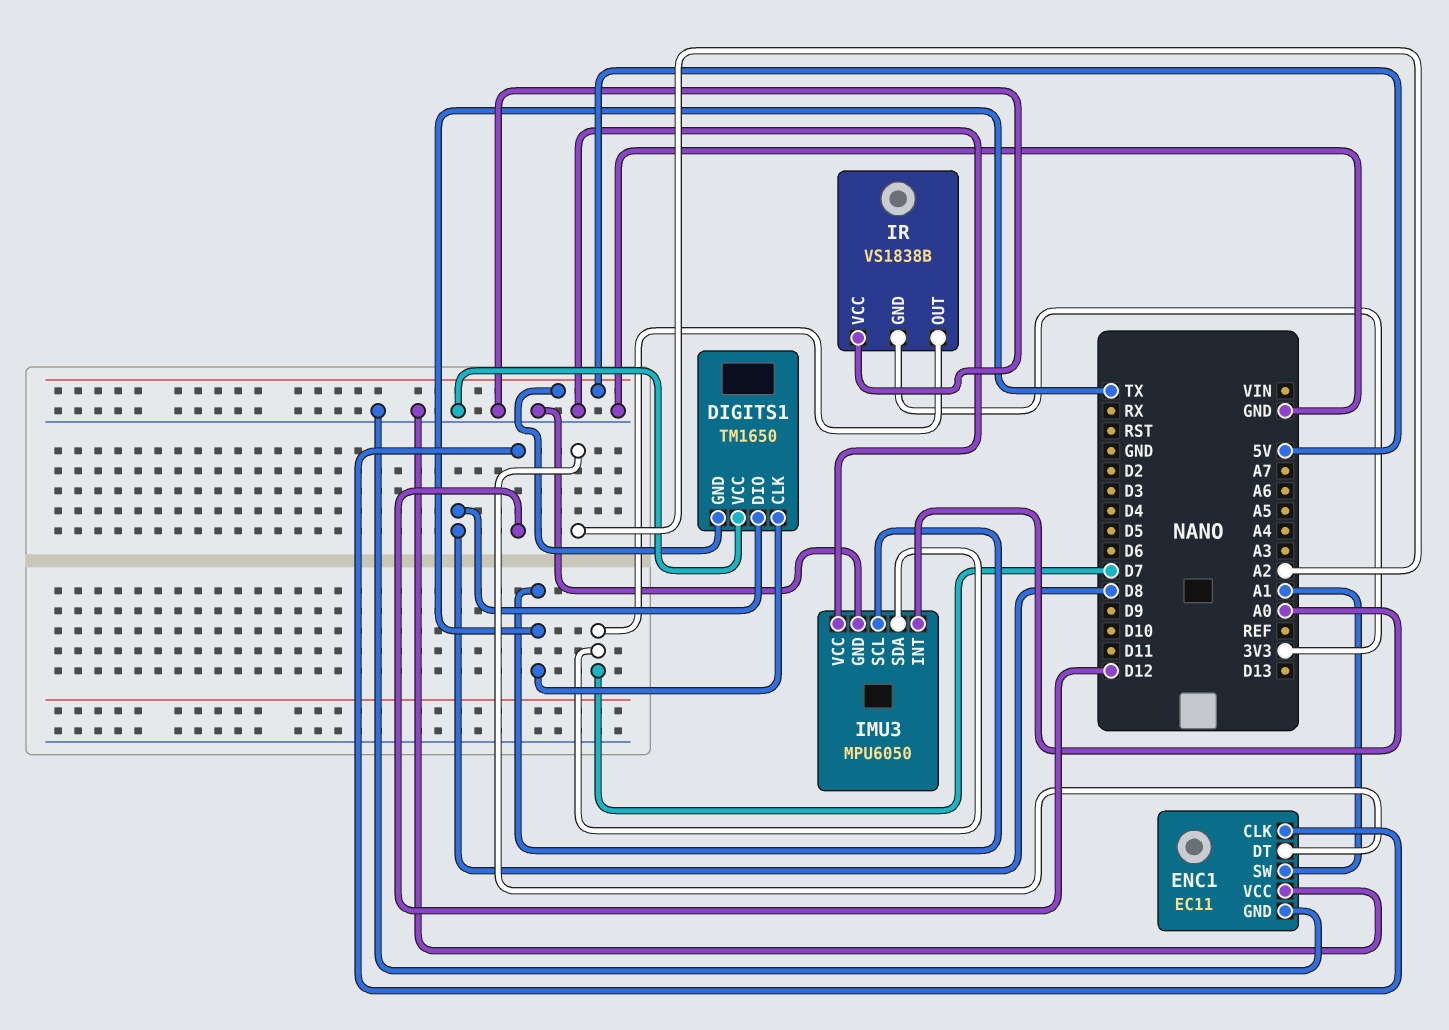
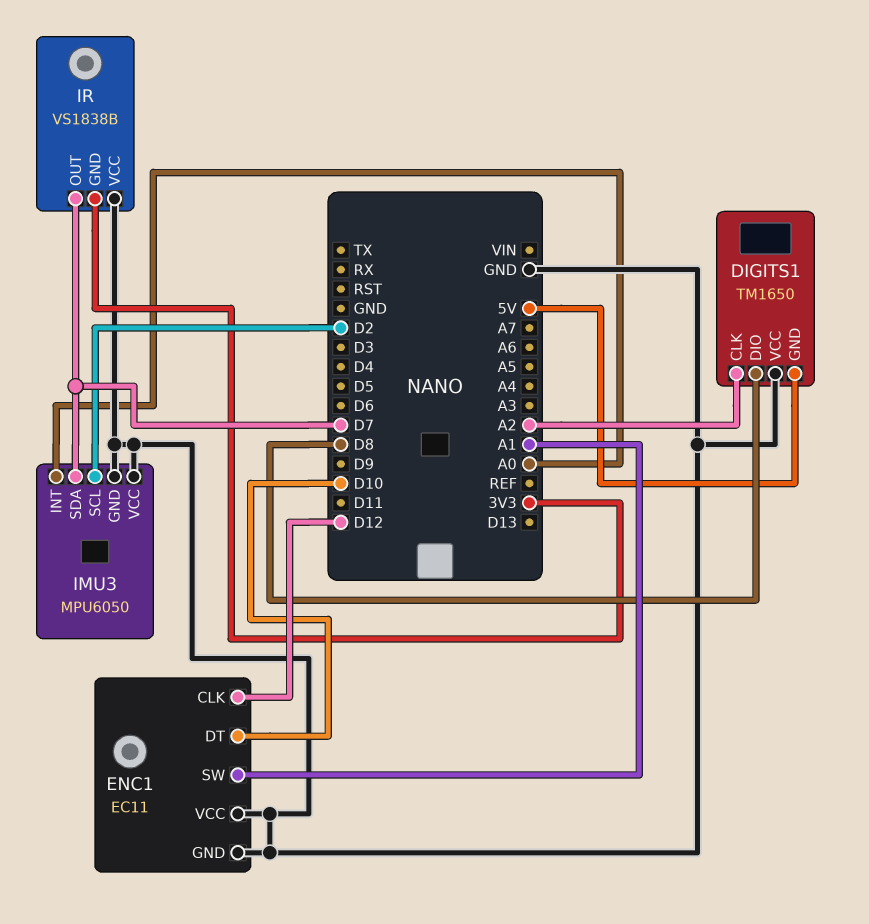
DIGITS1 pin CLK: TX -> A2
ENC1 pin DT: A2 -> D10
IMU3 pin SCL: TX -> D2

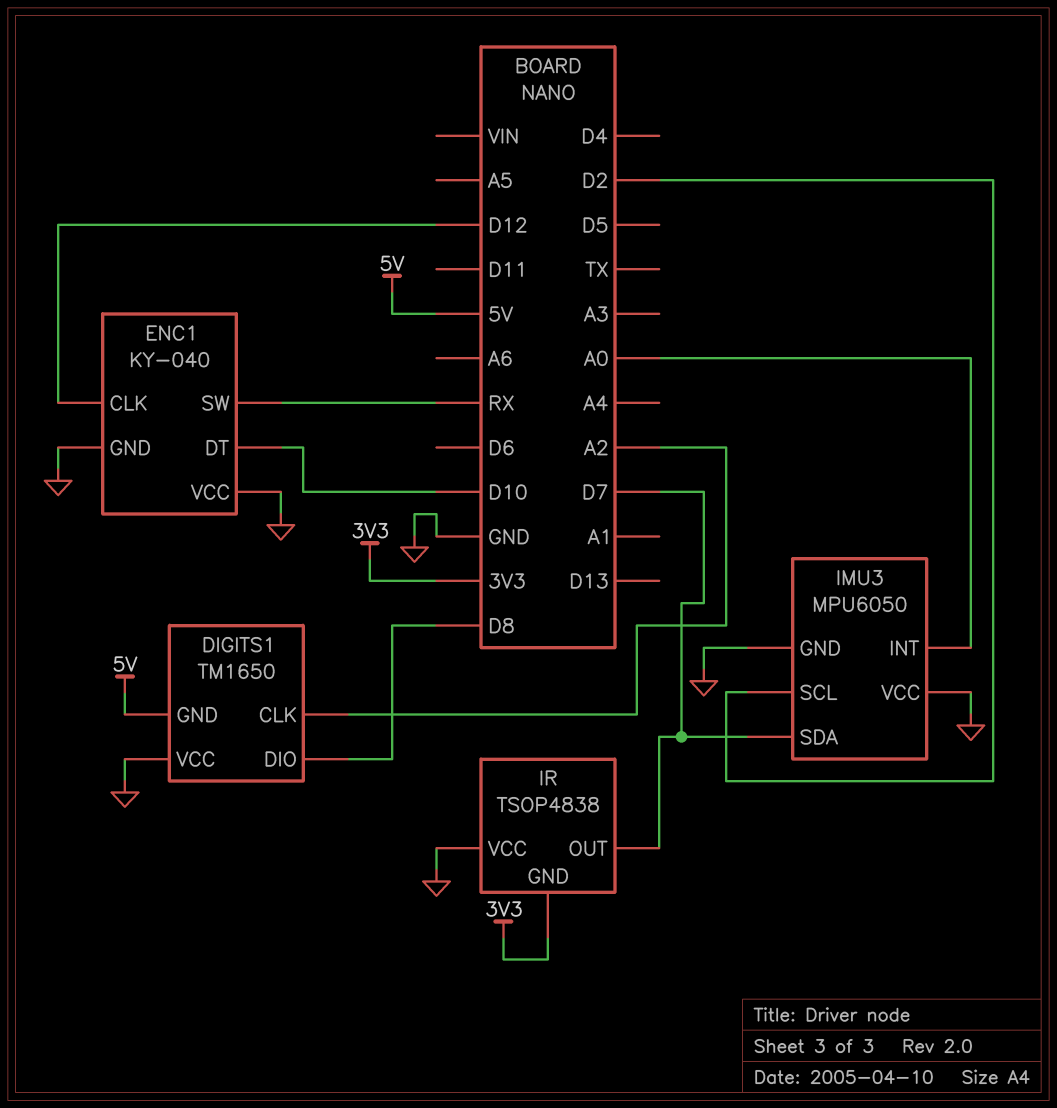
ENC1: EC11 -> KY-040
ENC1 pin SW: A1 -> RX
IR: VS1838B -> TSOP4838

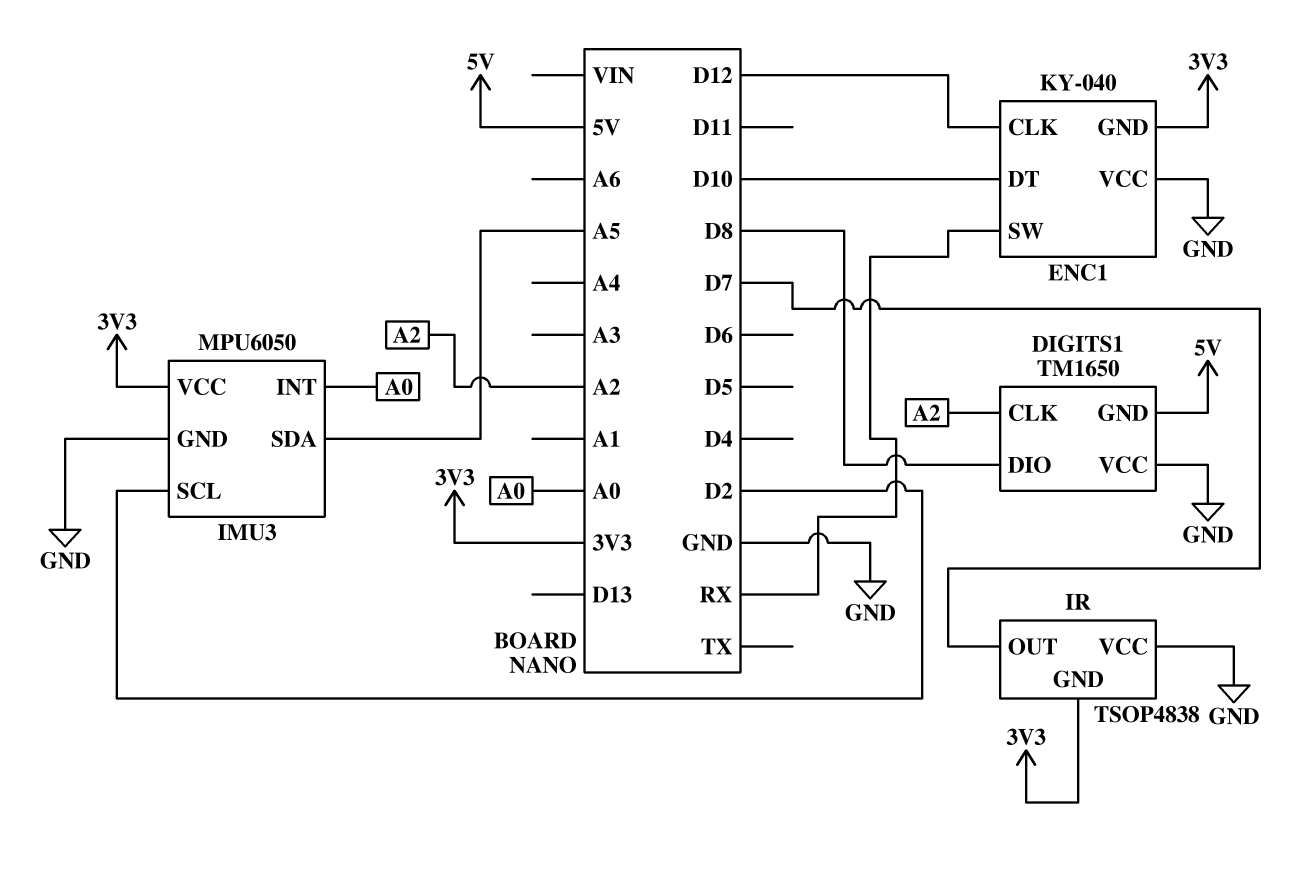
ENC1 pin GND: GND -> 3V3
IMU3 pin SDA: D7 -> A5
IMU3 pin VCC: GND -> 3V3

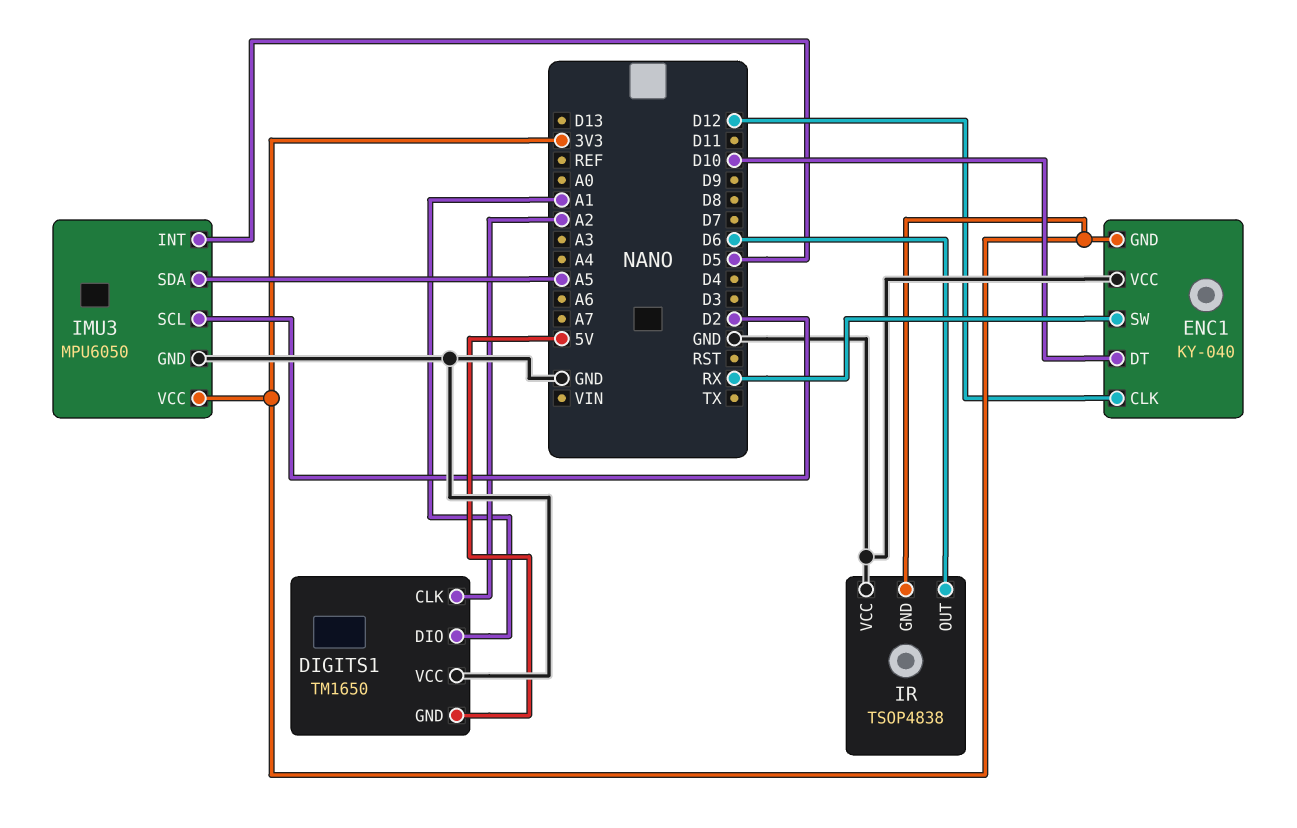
DIGITS1 pin DIO: D8 -> A1
IMU3 pin INT: A0 -> D5
IR pin OUT: D7 -> D6

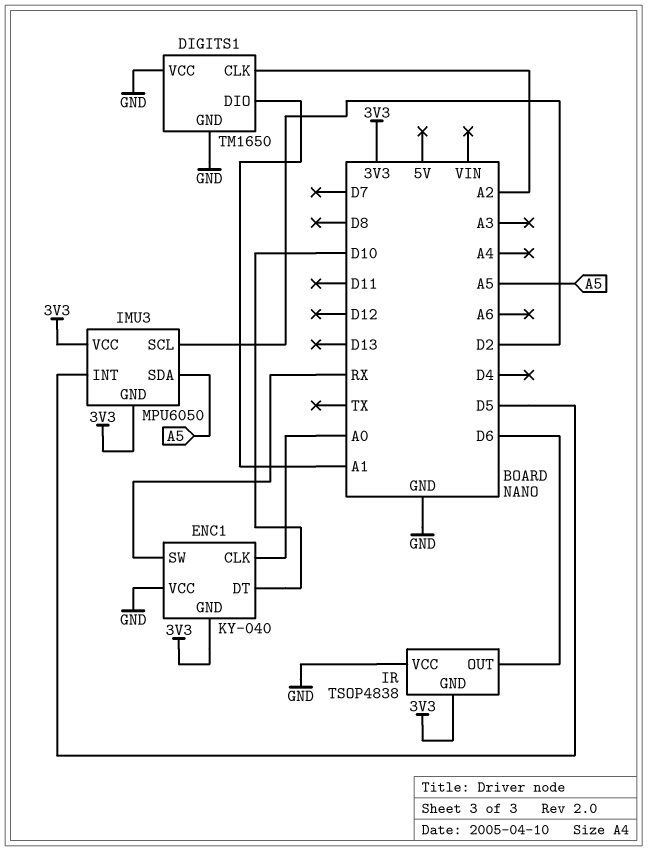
DIGITS1 pin GND: 5V -> GND
ENC1 pin CLK: D12 -> A0
IMU3 pin GND: GND -> 3V3

